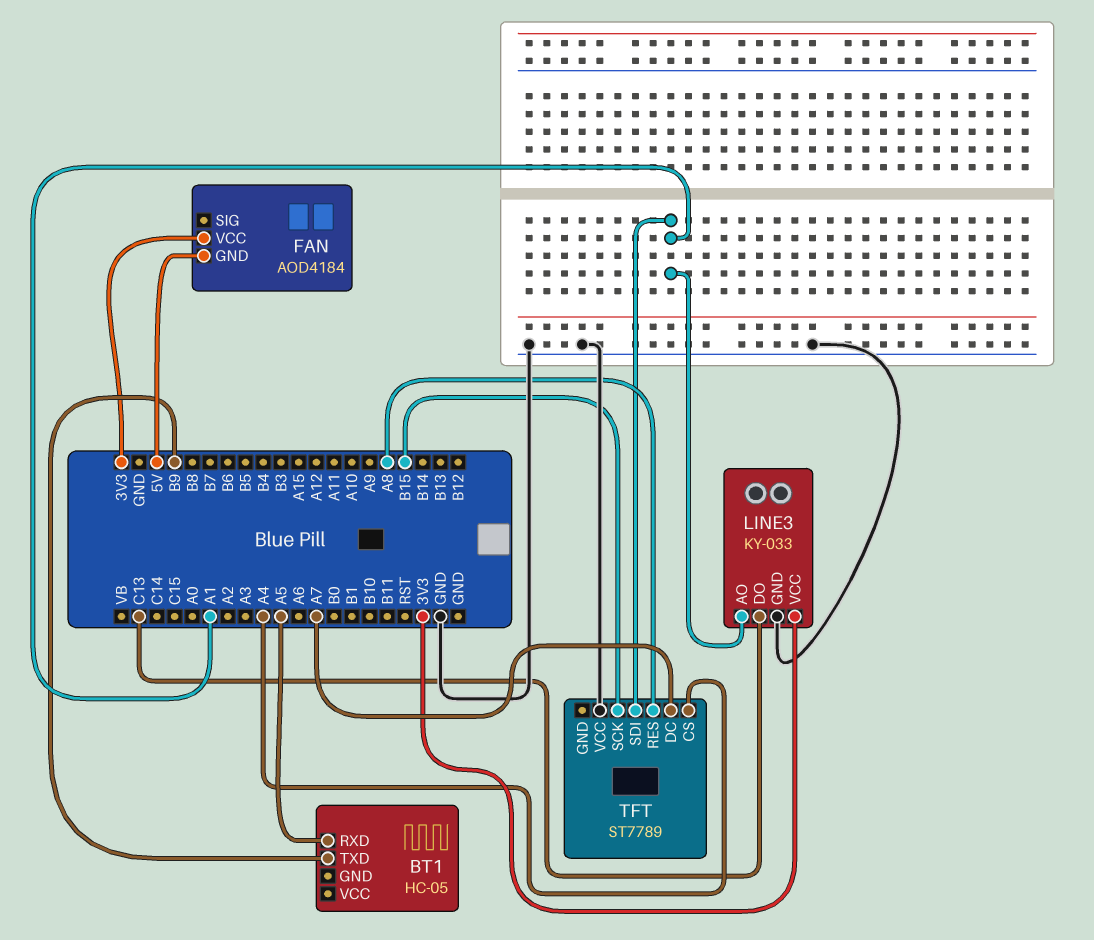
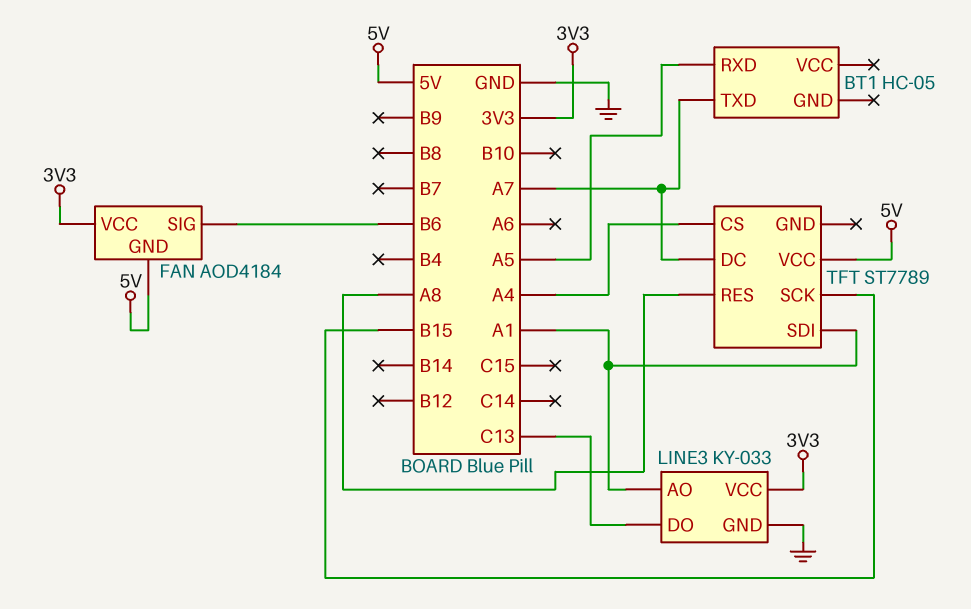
BT1 pin TXD: B9 -> A7
FAN pin SIG: none -> B6
TFT pin VCC: GND -> 5V

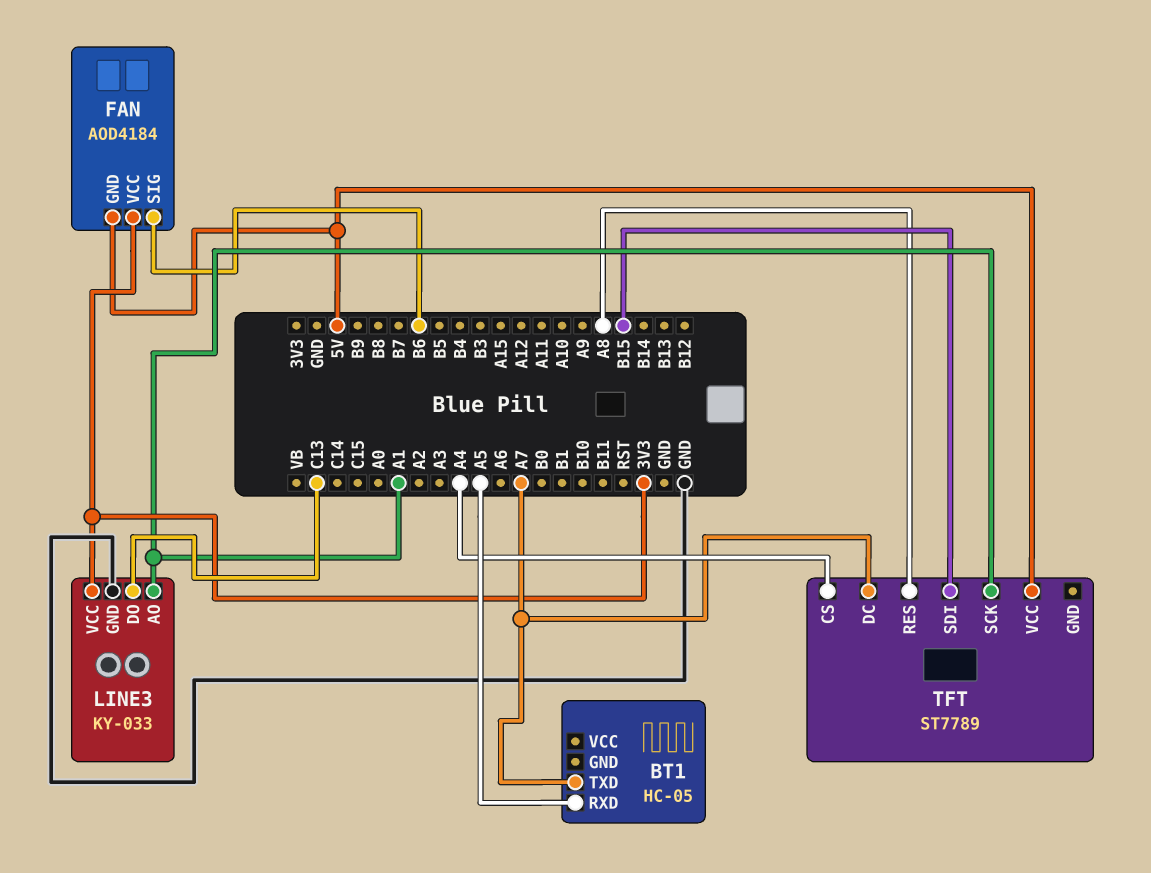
TFT pin SCK: B15 -> A1
TFT pin SDI: A1 -> B15

